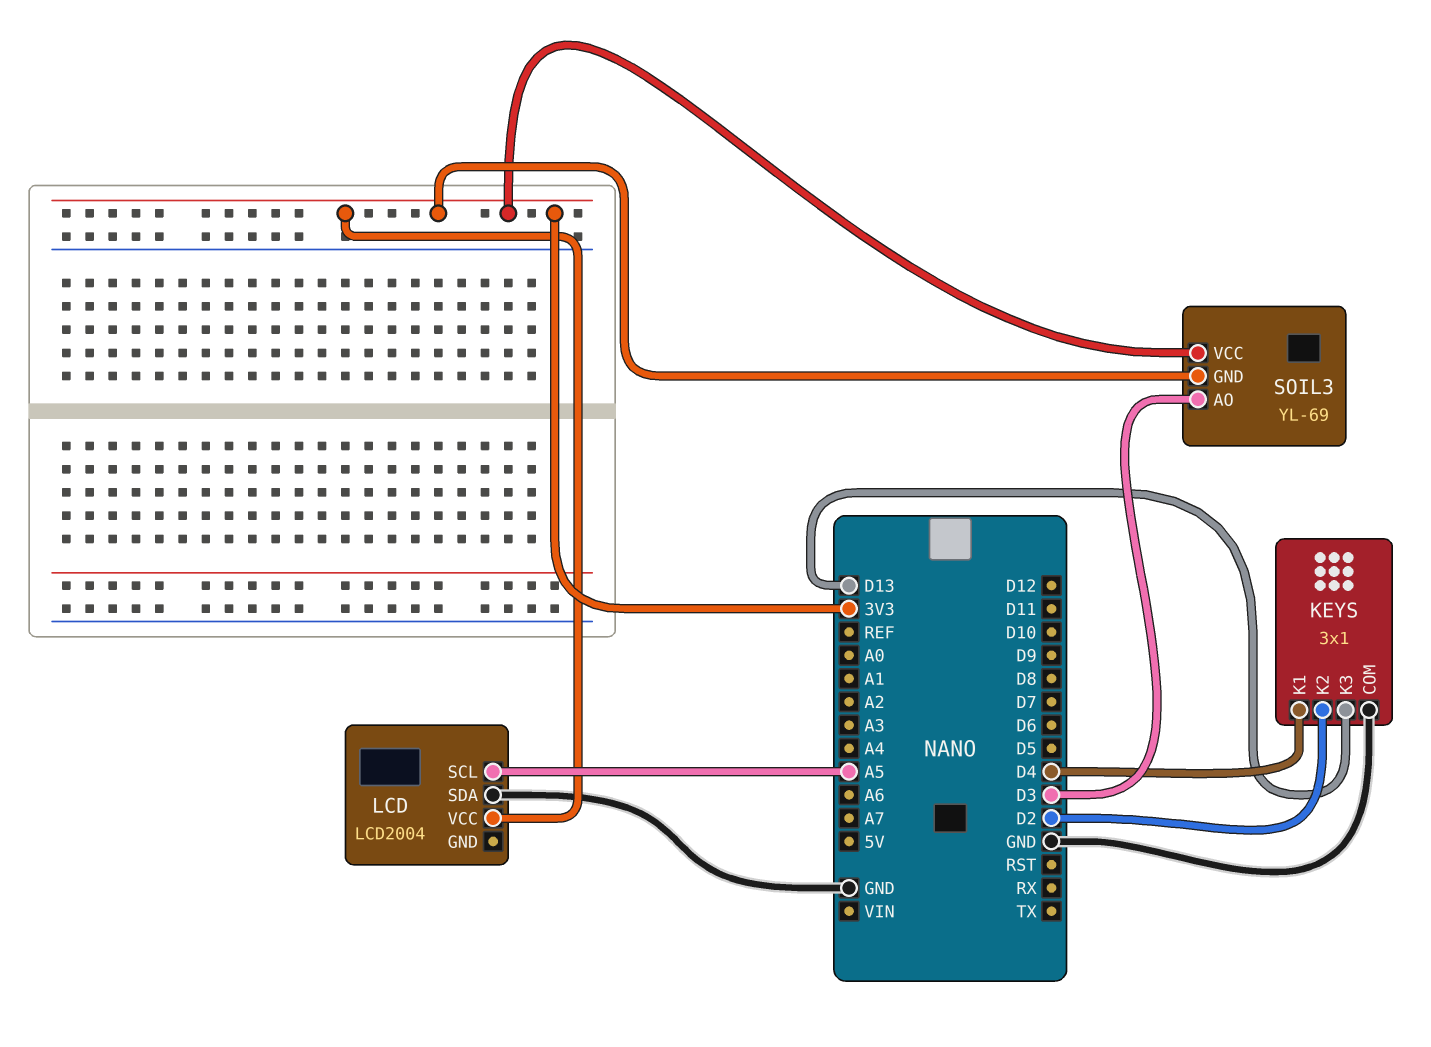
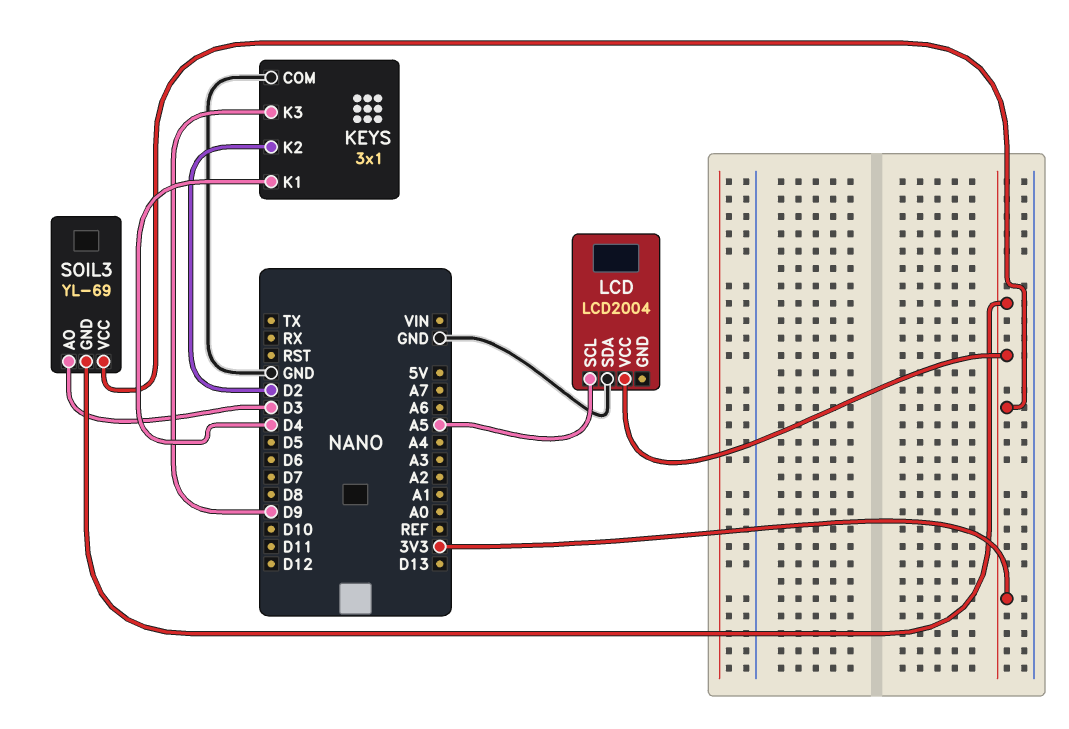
KEYS pin K3: D13 -> D9

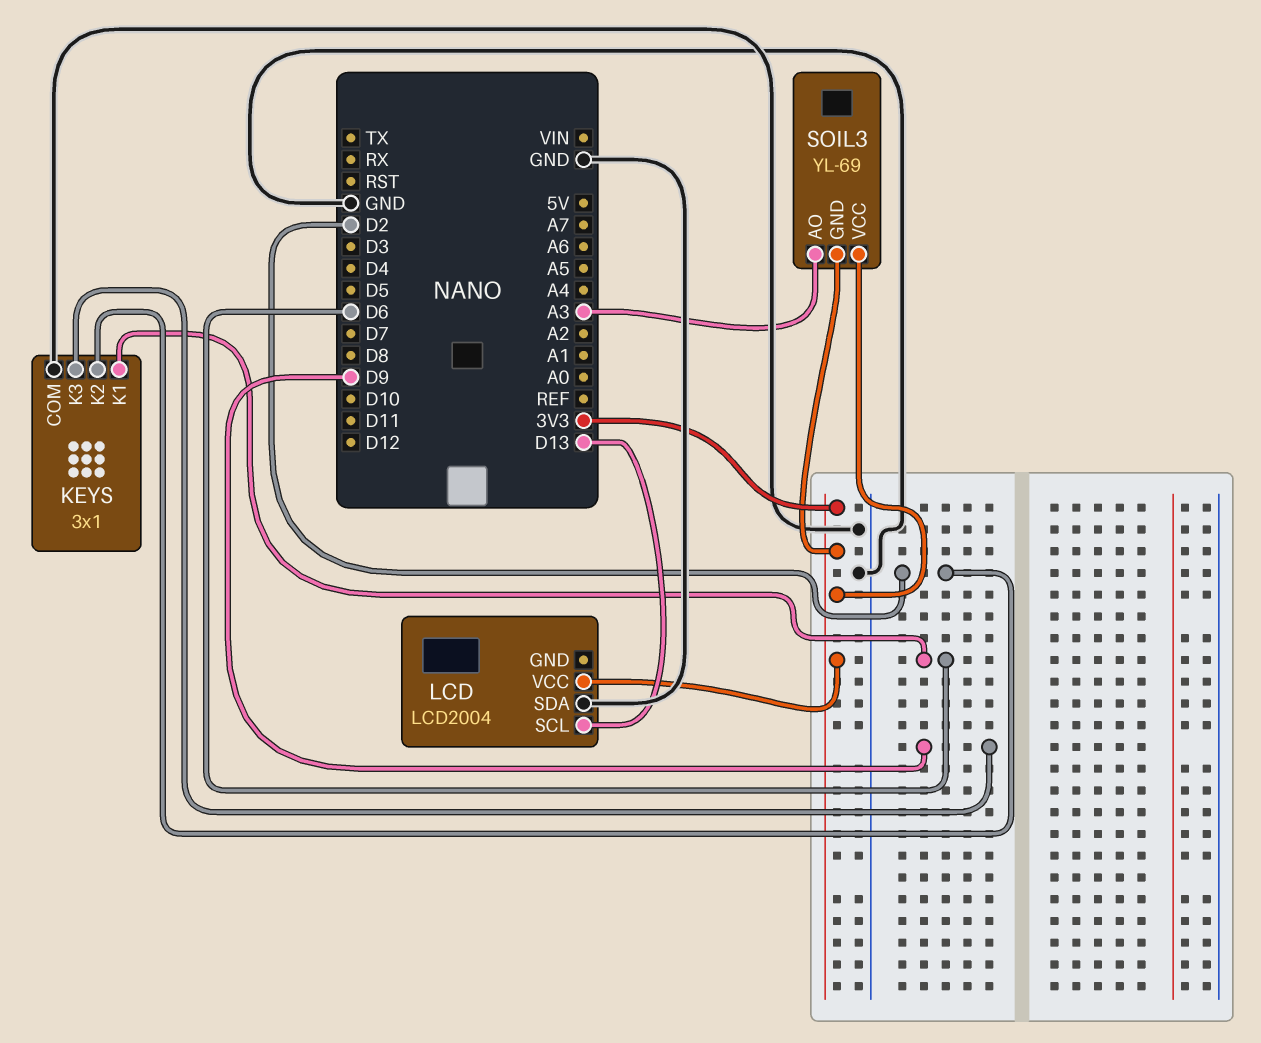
KEYS pin K1: D4 -> D6
LCD pin SCL: A5 -> D13
SOIL3 pin AO: D3 -> A3

